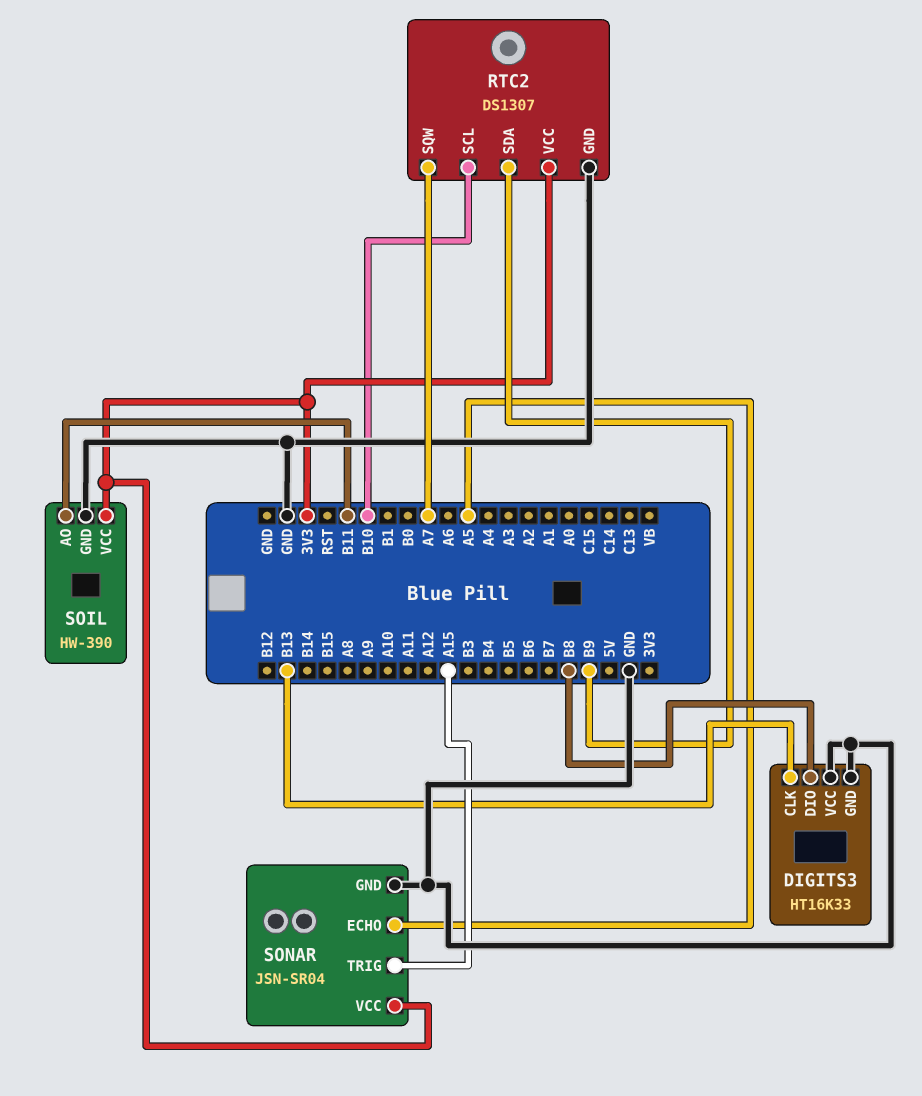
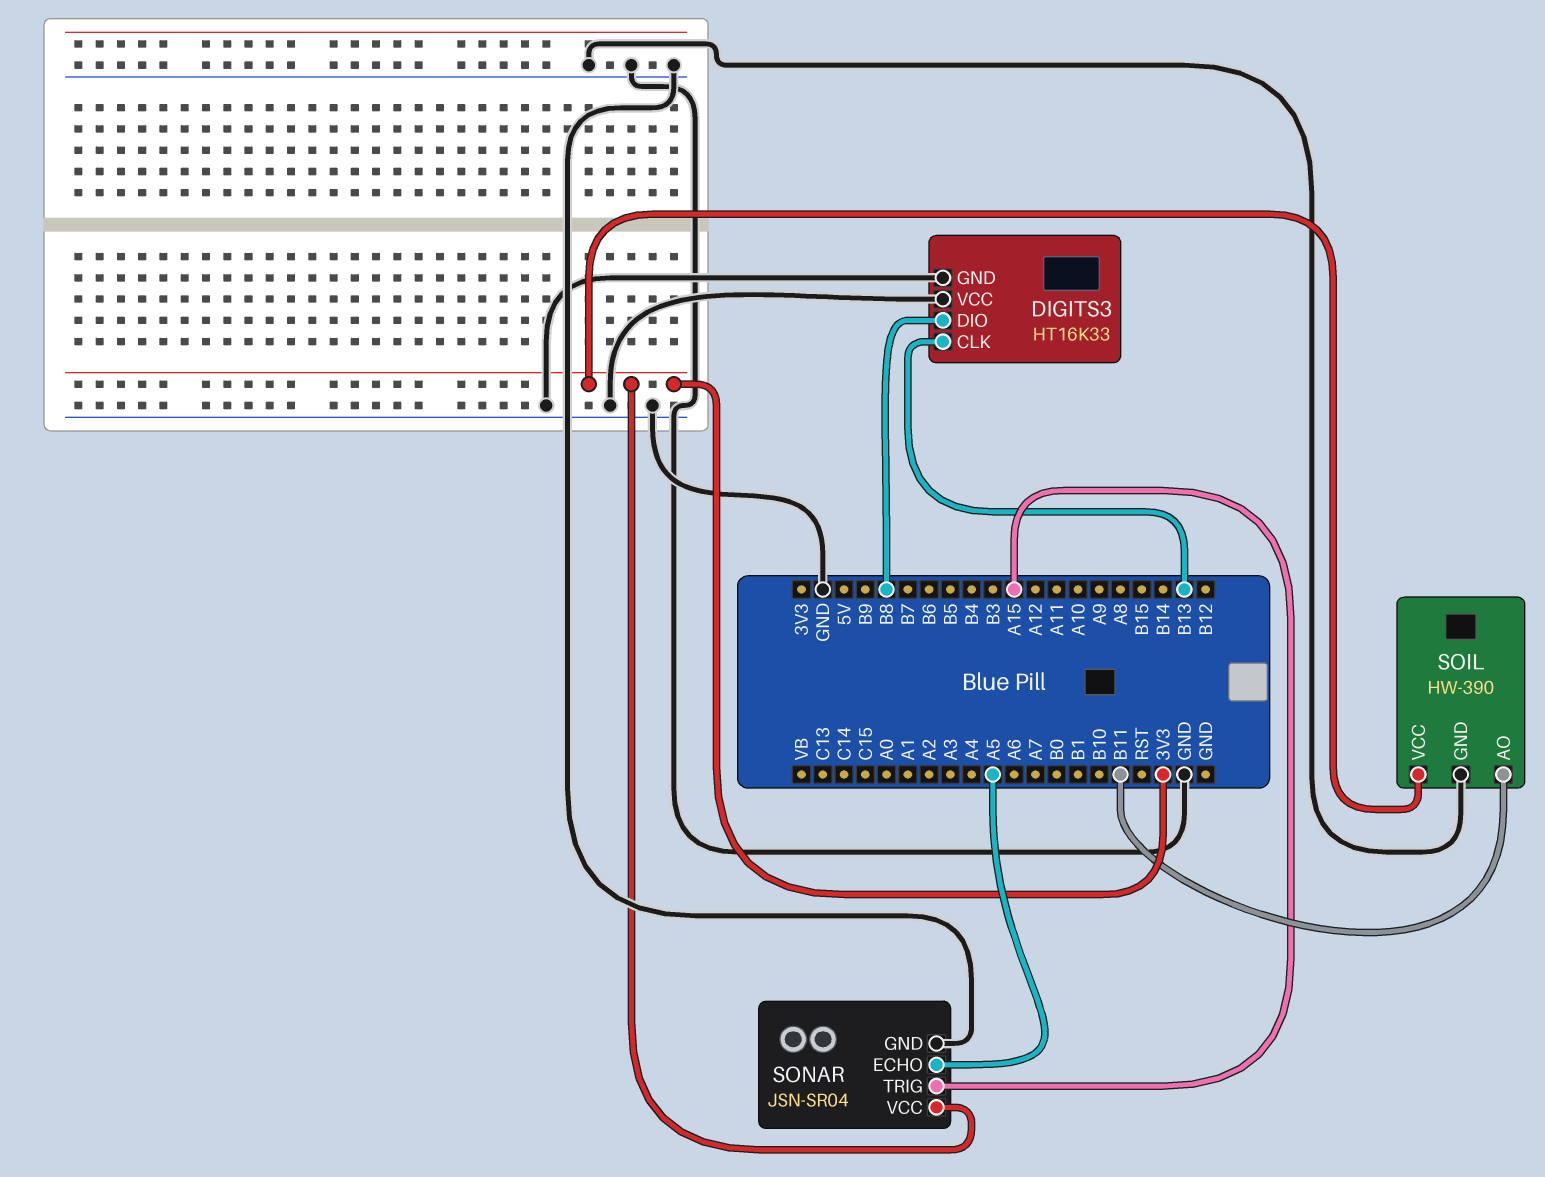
RTC2: DS1307 -> none
RTC2 pin GND: GND -> none
RTC2 pin SCL: B10 -> none
RTC2 pin SDA: B9 -> none
RTC2 pin SQW: A7 -> none
RTC2 pin VCC: 3V3 -> none

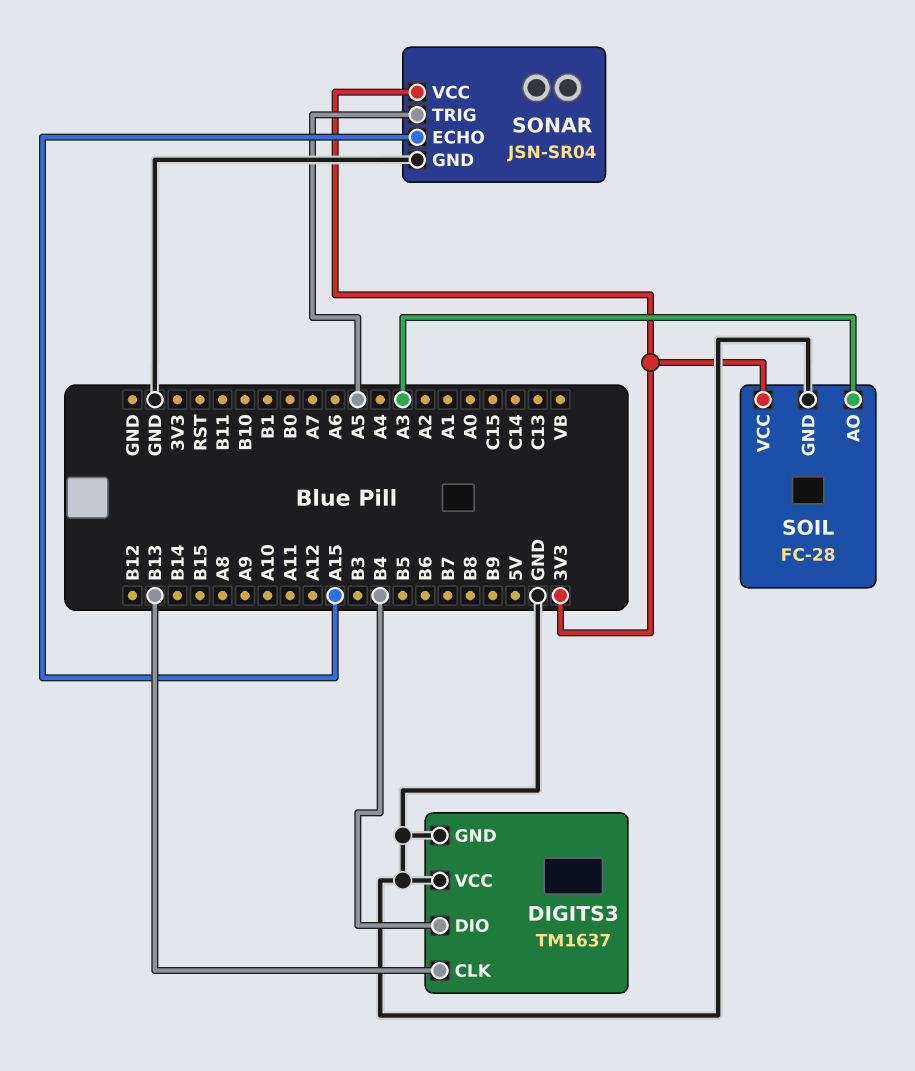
DIGITS3: HT16K33 -> TM1637
DIGITS3 pin DIO: B8 -> B4
SOIL: HW-390 -> FC-28
SOIL pin AO: B11 -> A3
SONAR pin ECHO: A5 -> A15
SONAR pin TRIG: A15 -> A5

